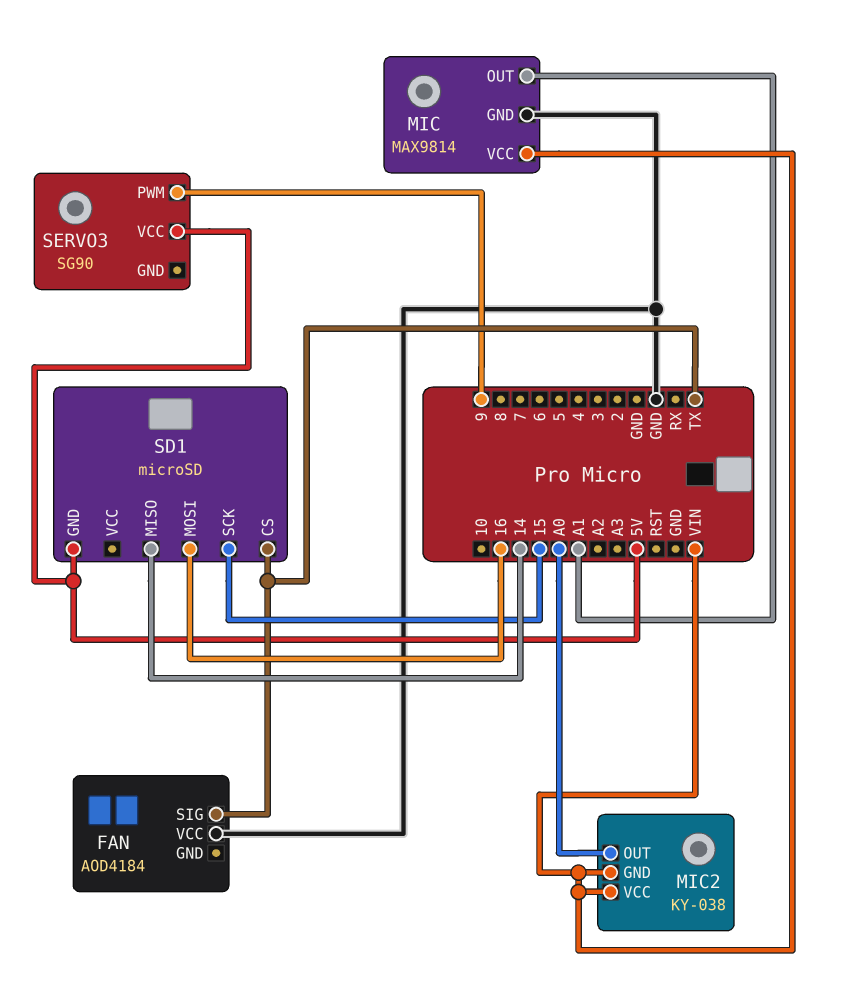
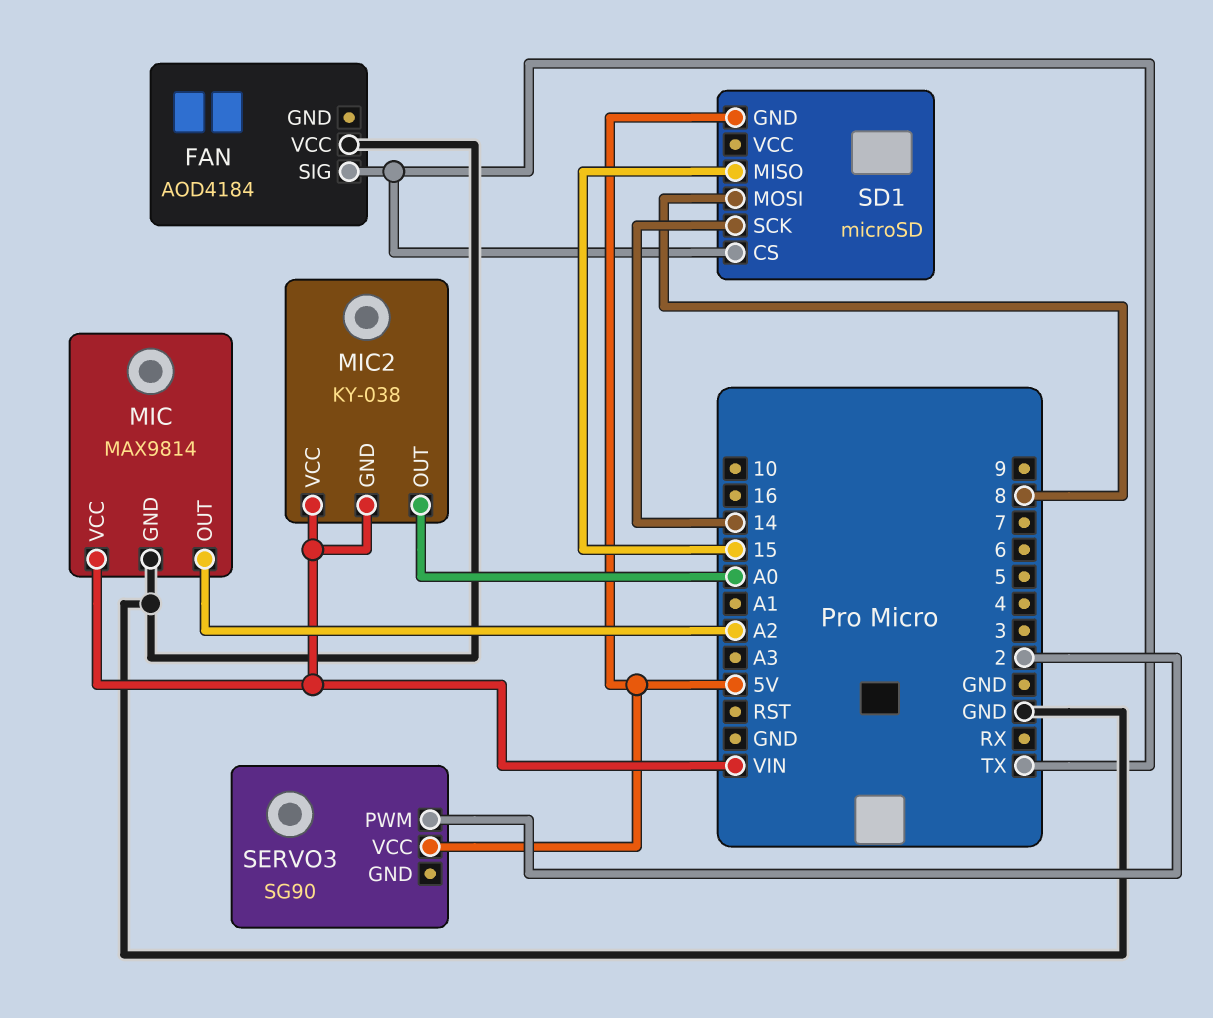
MIC pin OUT: A1 -> A2
SD1 pin MISO: 14 -> 15
SD1 pin MOSI: 16 -> 8
SD1 pin SCK: 15 -> 14
SERVO3 pin PWM: 9 -> 2

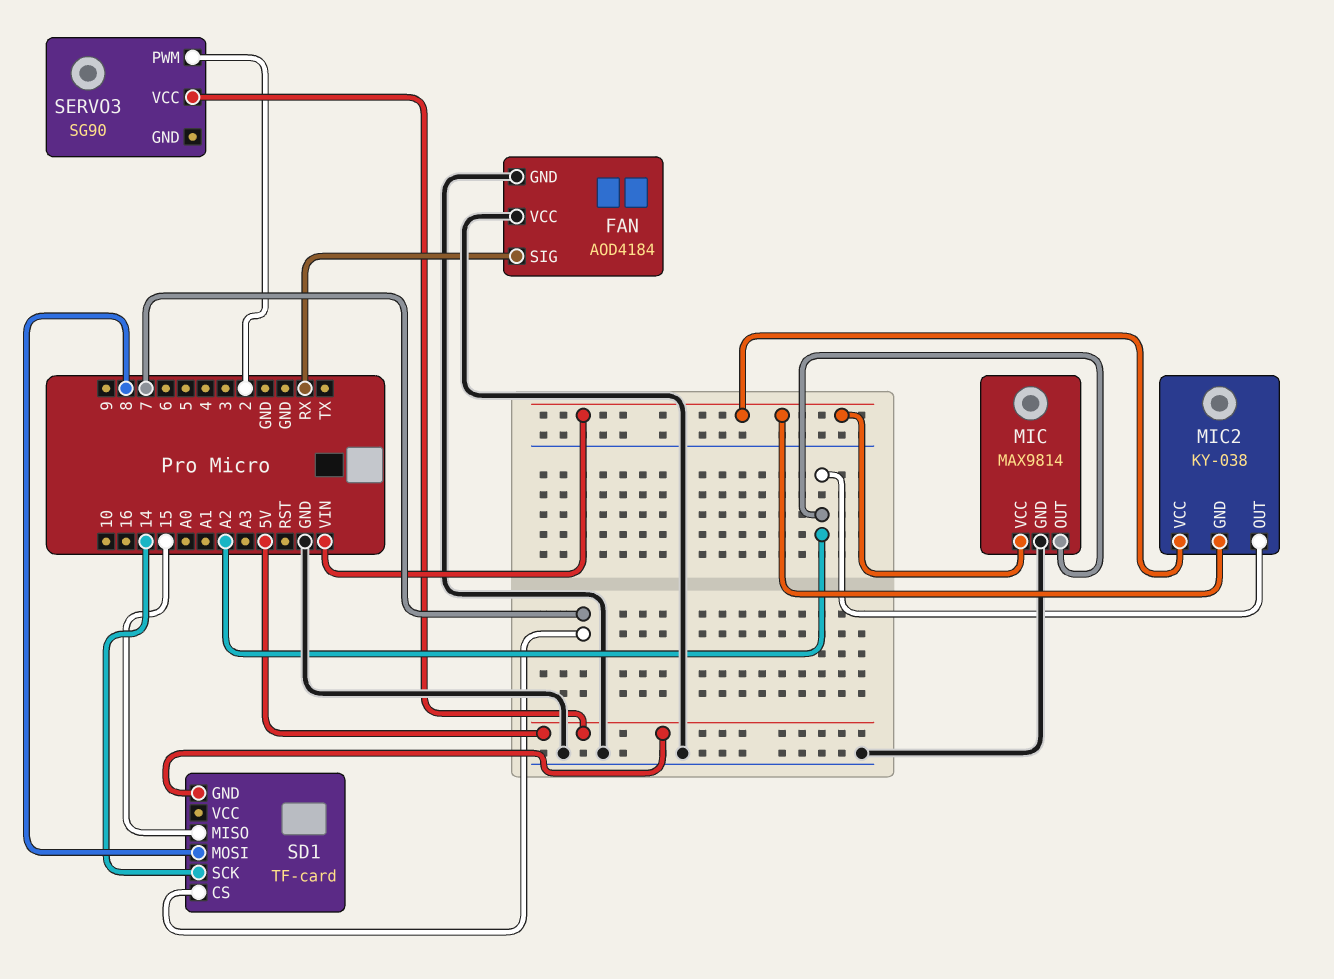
FAN pin GND: none -> GND
FAN pin SIG: TX -> RX
MIC2 pin OUT: A0 -> A2
SD1: microSD -> TF-card
SD1 pin CS: TX -> 7

